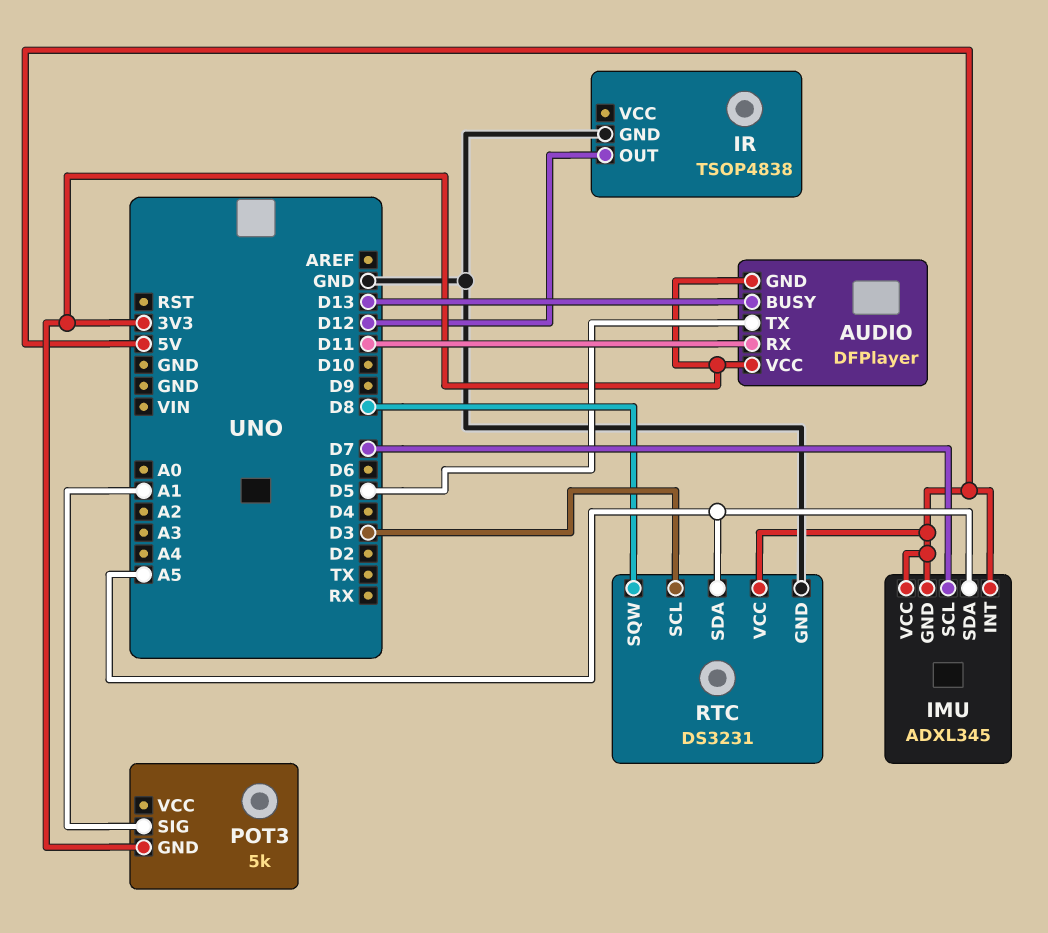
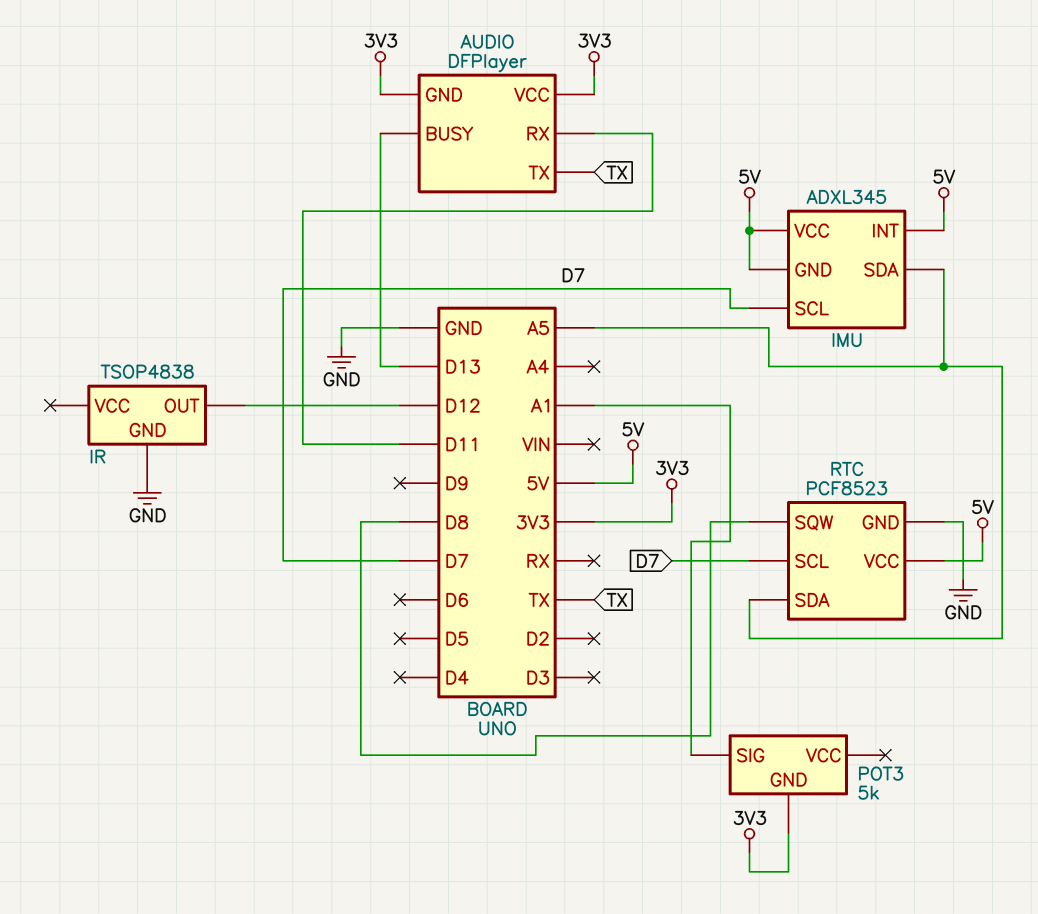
AUDIO pin TX: D5 -> TX
RTC: DS3231 -> PCF8523
RTC pin SCL: D3 -> D7

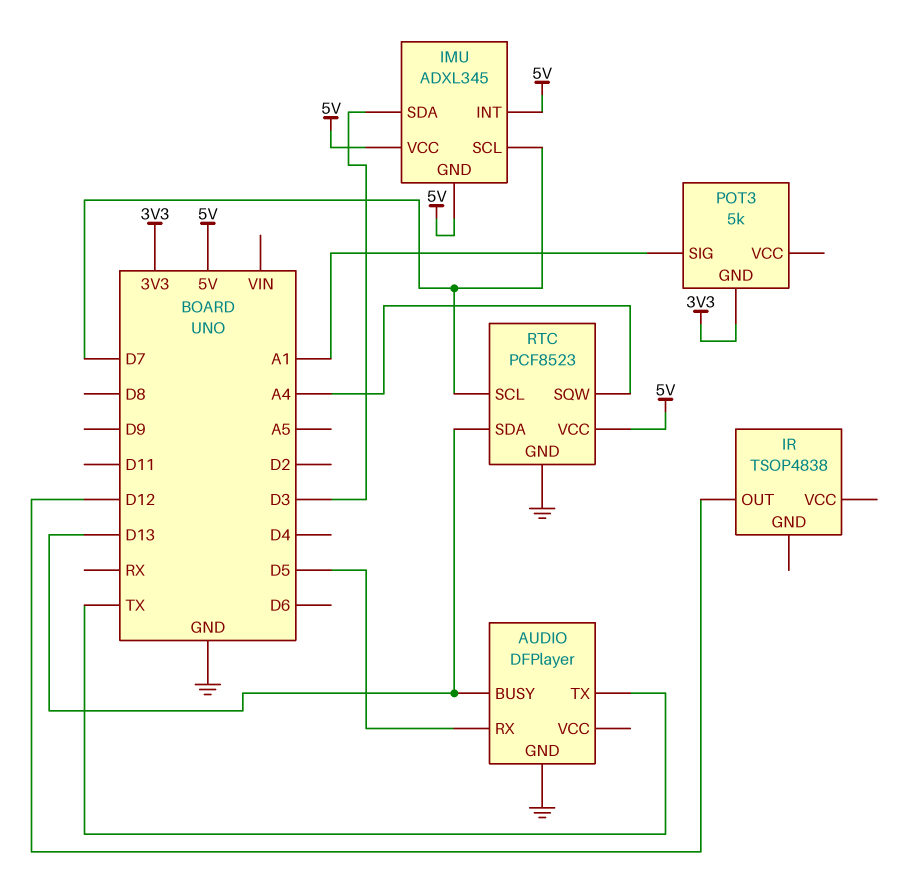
AUDIO pin GND: 3V3 -> GND
AUDIO pin RX: D11 -> D5
AUDIO pin VCC: 3V3 -> none
IMU pin SDA: A5 -> D3
IR pin GND: GND -> none
RTC pin SDA: A5 -> D13
RTC pin SQW: D8 -> A4

